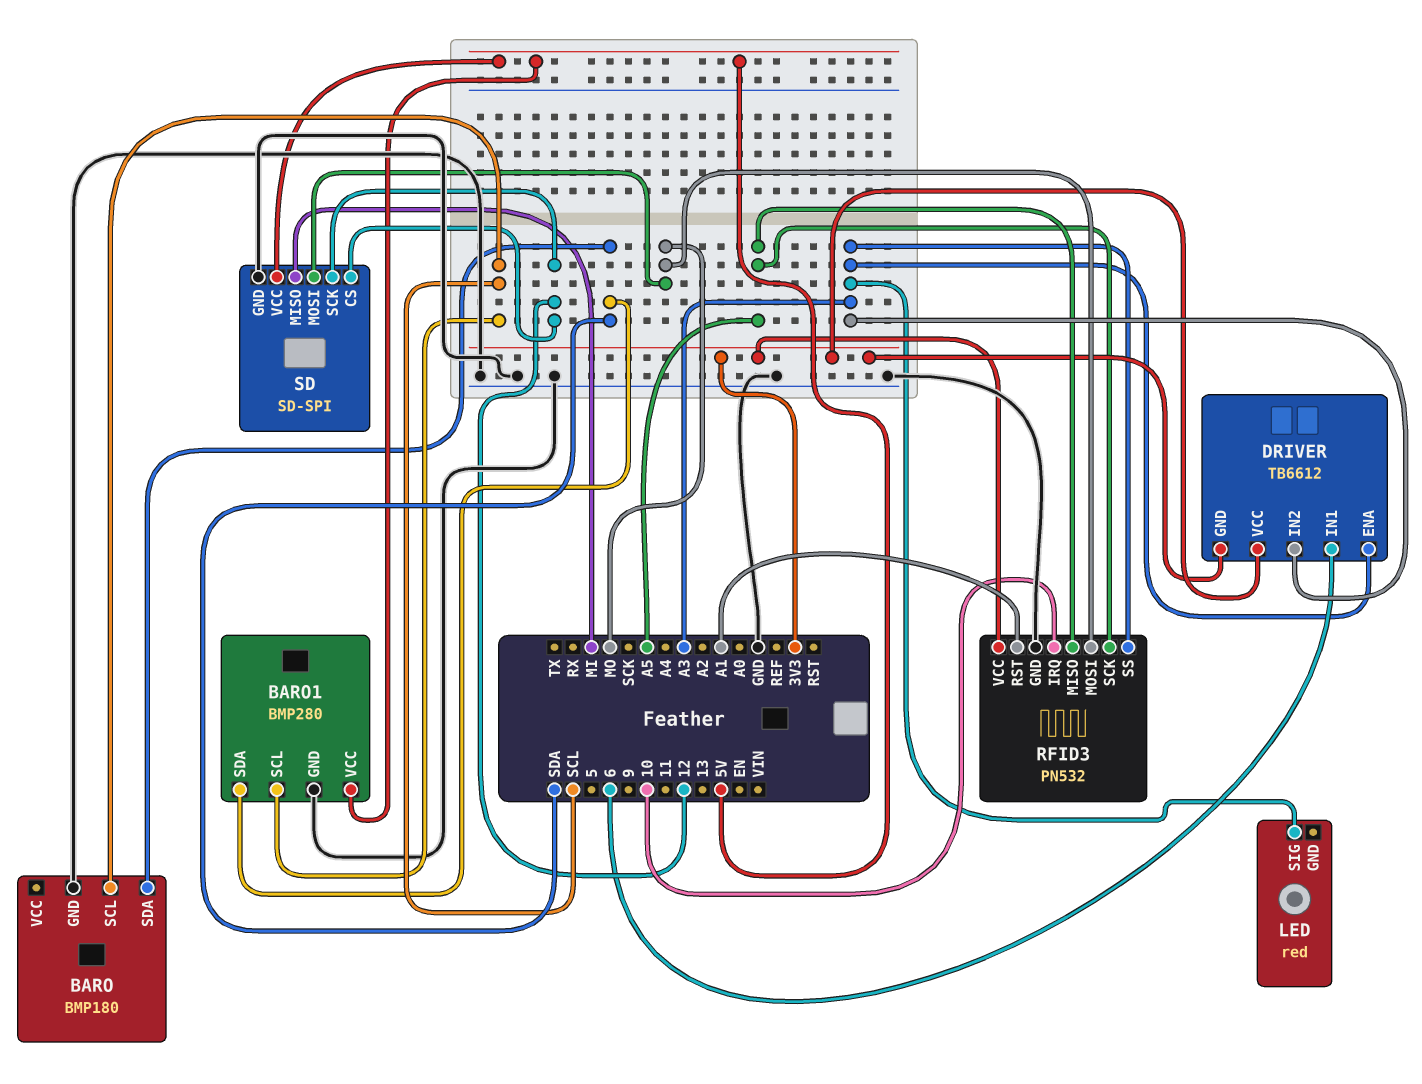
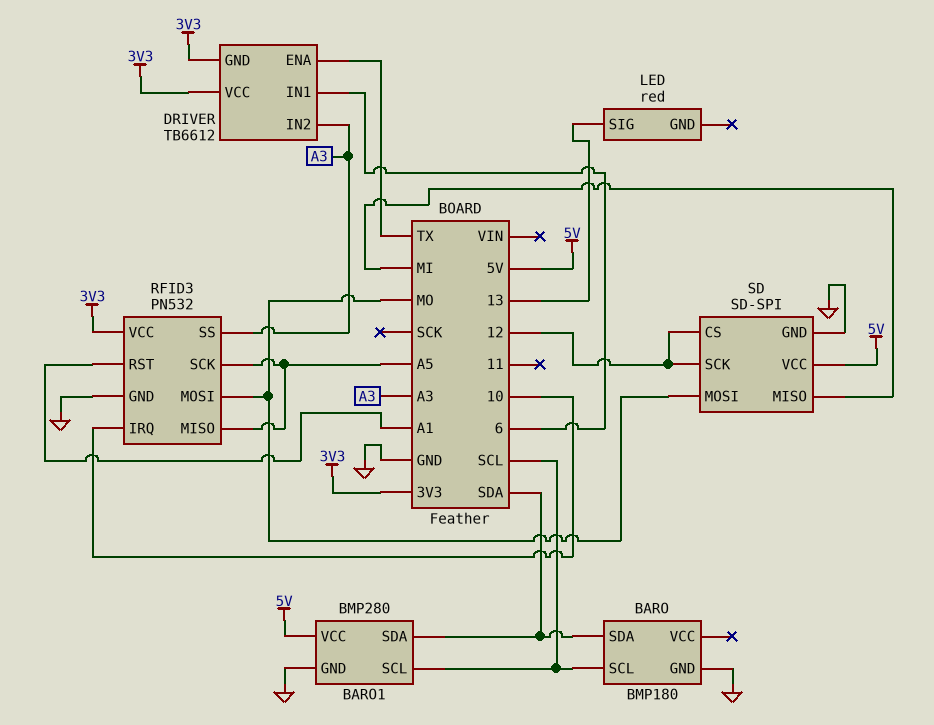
DRIVER pin ENA: A3 -> TX
LED pin SIG: A3 -> 13

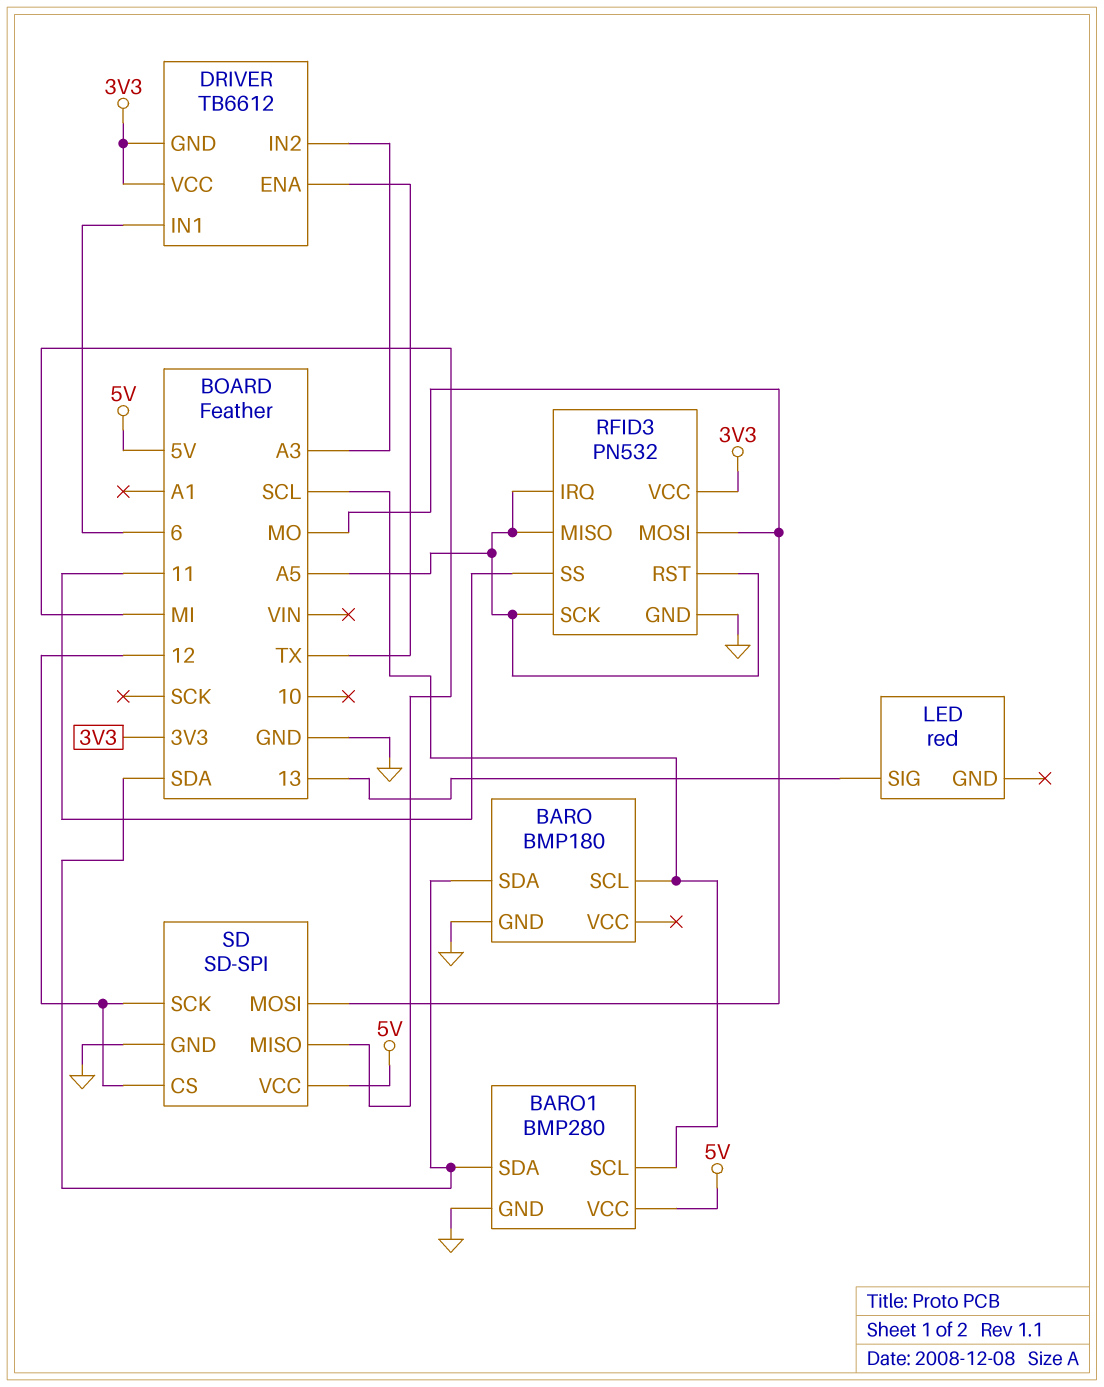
RFID3 pin IRQ: 10 -> A5
RFID3 pin RST: A1 -> A5
RFID3 pin SS: A3 -> 11

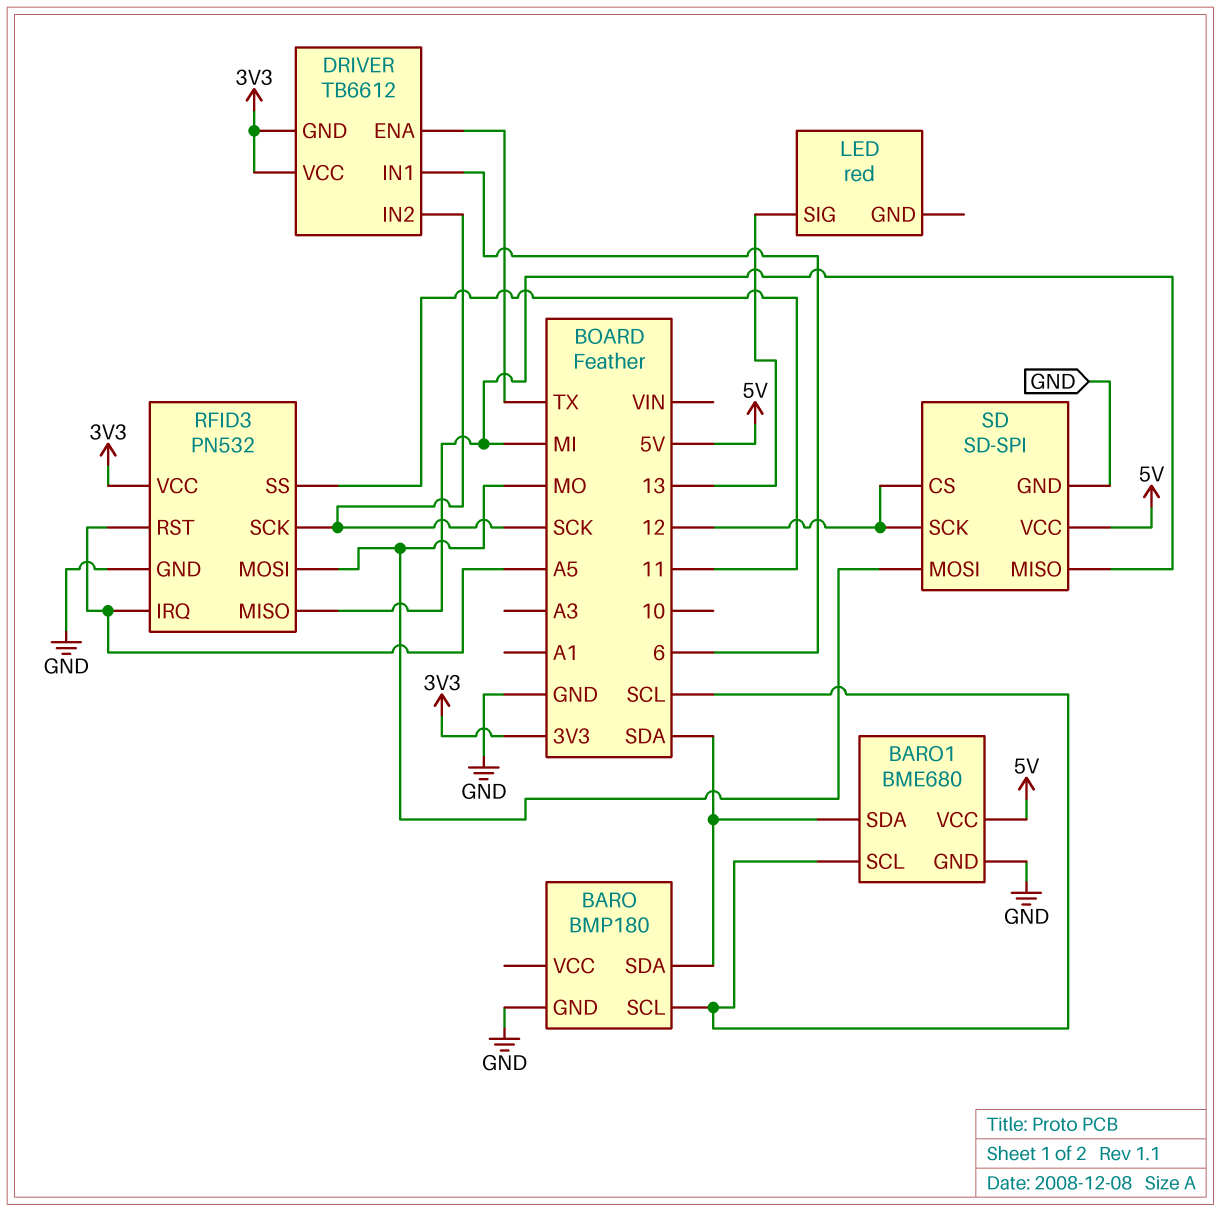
BARO1: BMP280 -> BME680
DRIVER pin IN2: A3 -> SCK
RFID3 pin MISO: A5 -> MI
RFID3 pin SCK: A5 -> SCK

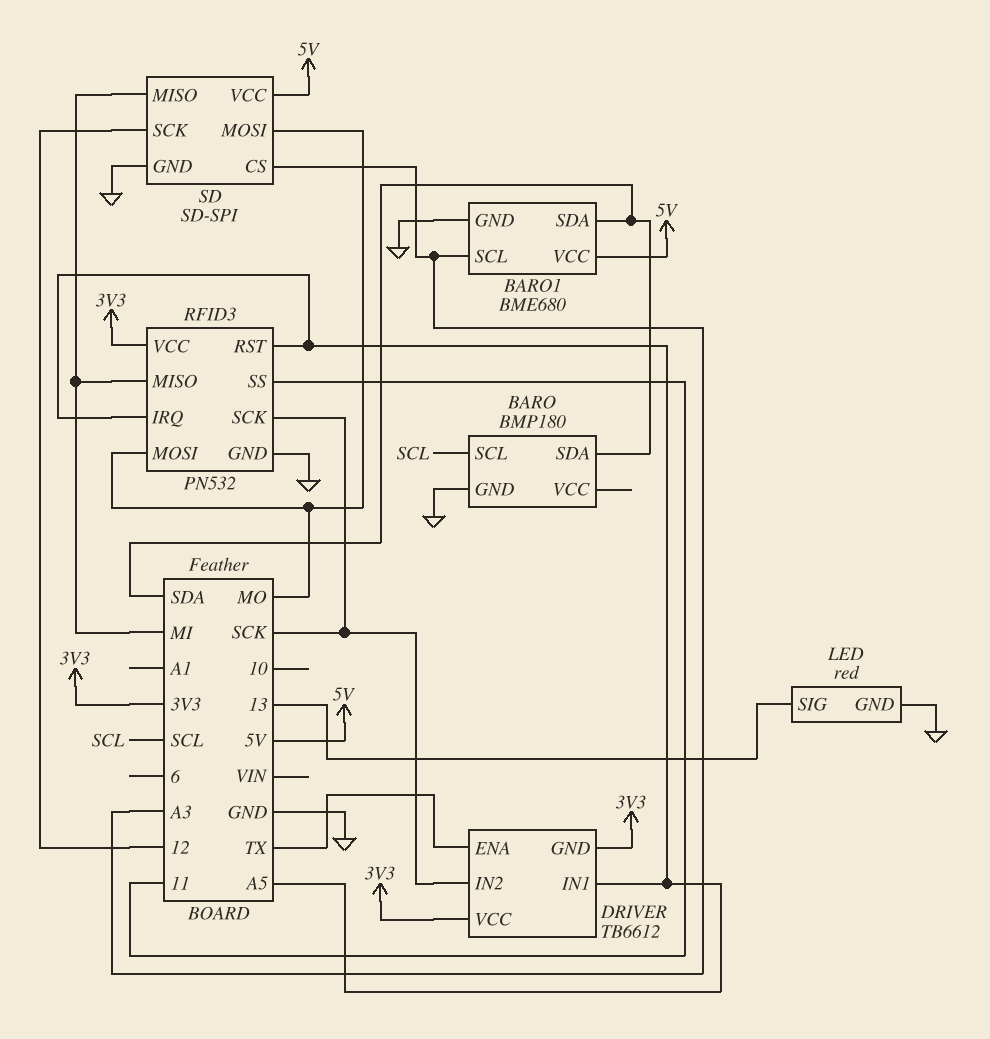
BARO1 pin SCL: SCL -> A3
DRIVER pin IN1: 6 -> A5
LED pin GND: none -> GND
SD pin CS: 12 -> A3

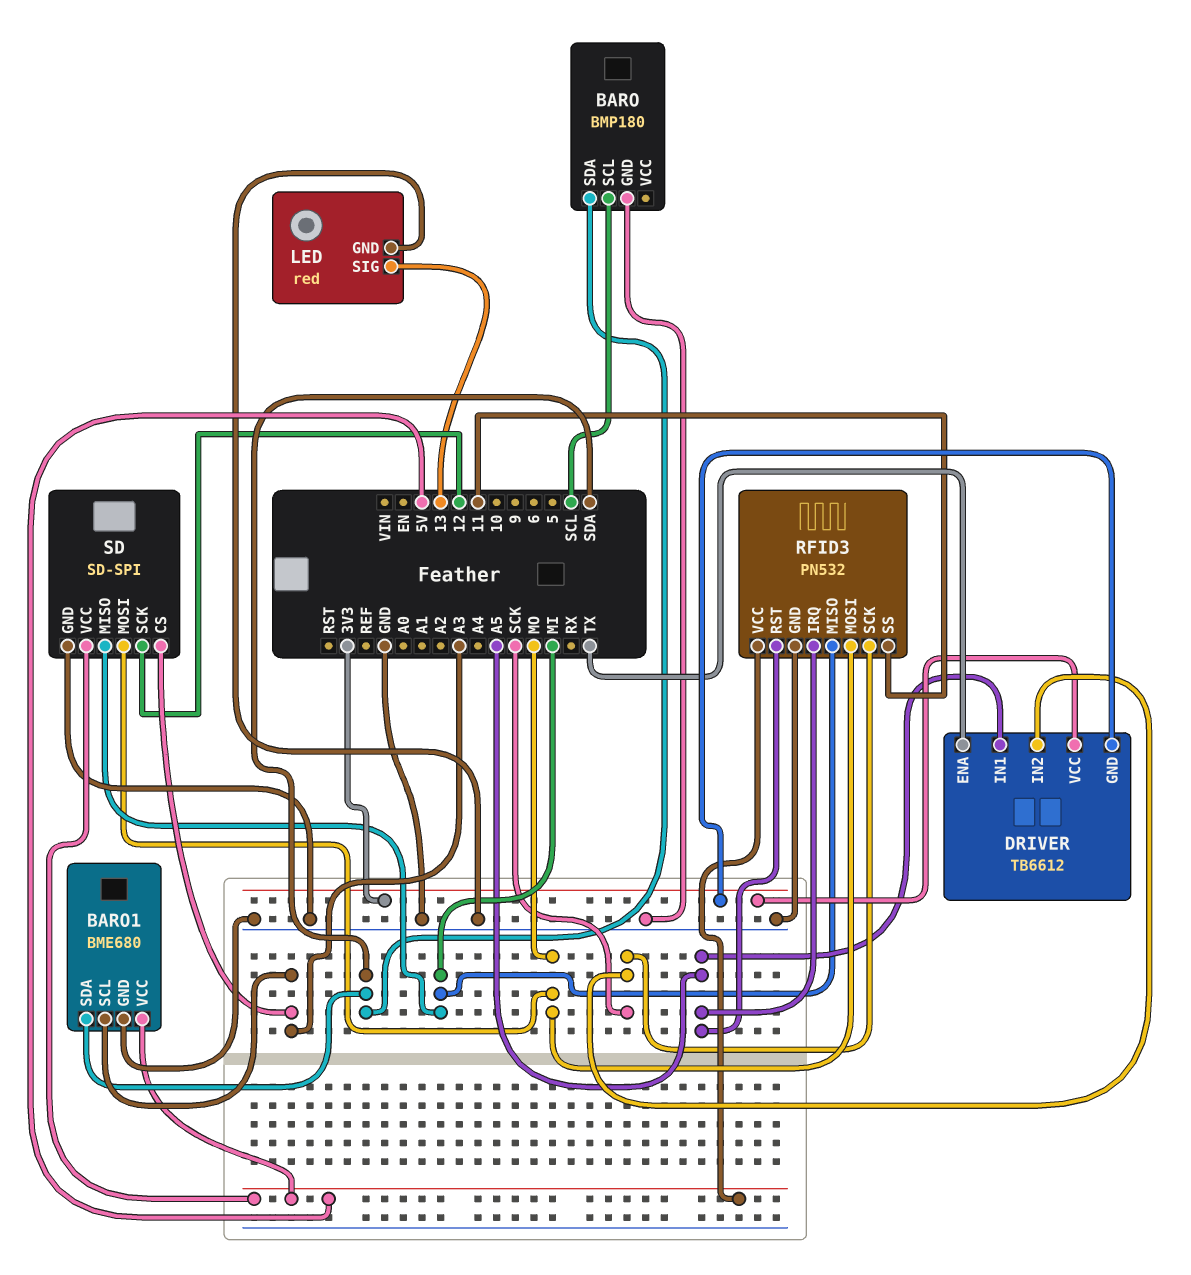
RFID3 pin VCC: 3V3 -> 5V

